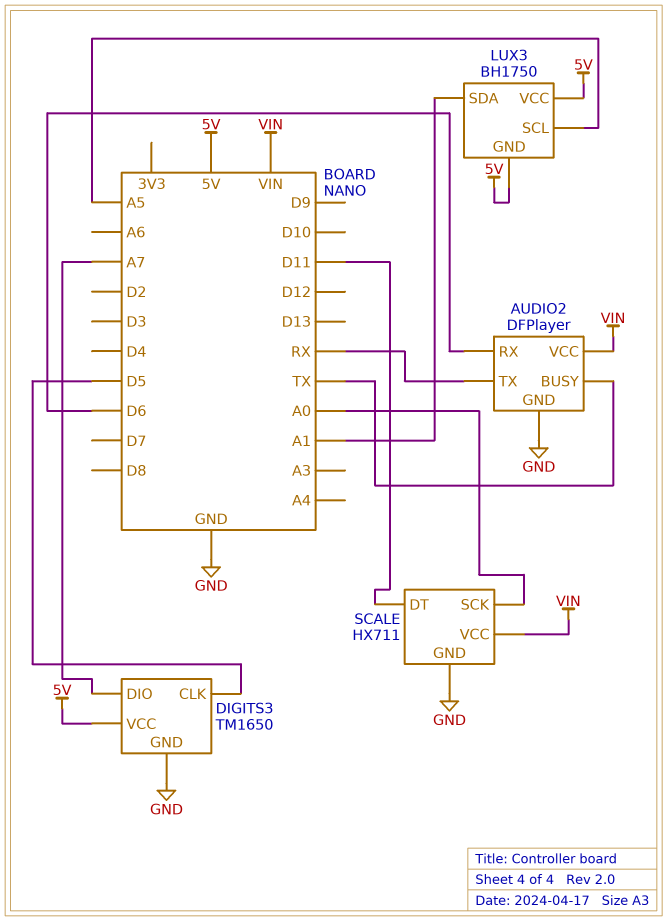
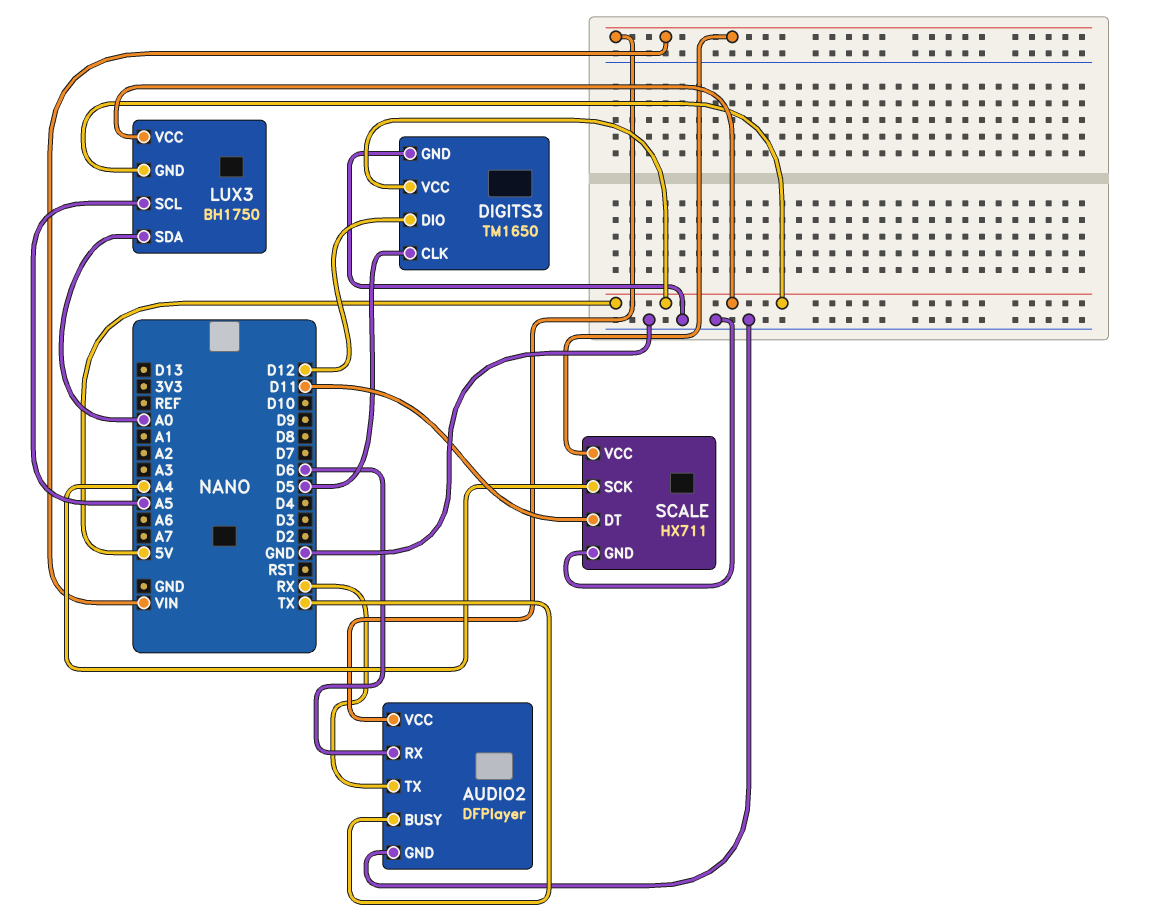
DIGITS3 pin DIO: A7 -> D12
LUX3 pin SDA: A1 -> A0
SCALE pin SCK: A0 -> A4

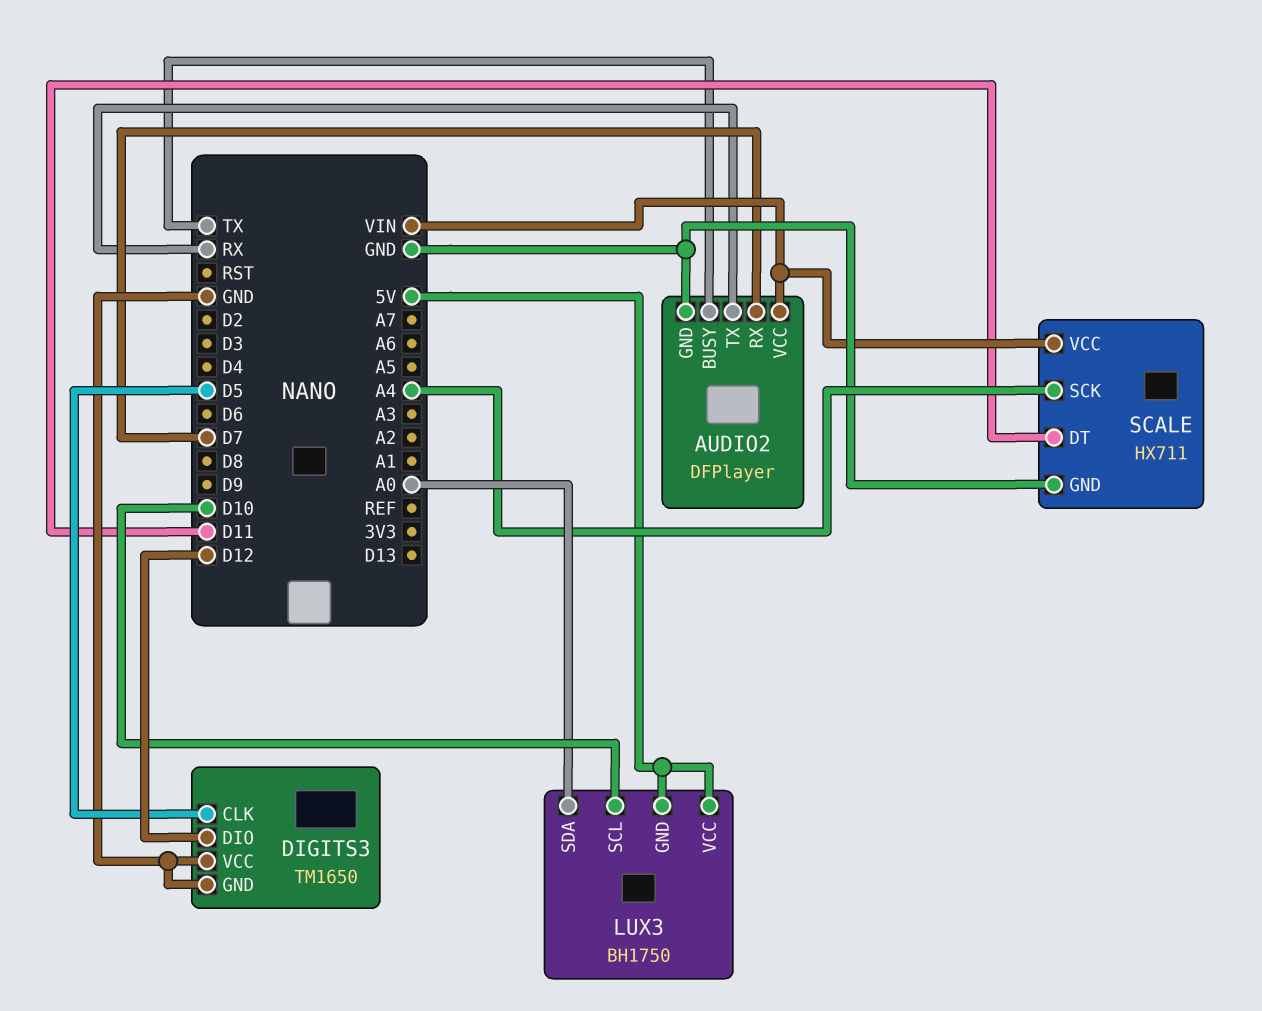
AUDIO2 pin RX: D6 -> D7
DIGITS3 pin VCC: 5V -> GND
LUX3 pin SCL: A5 -> D10

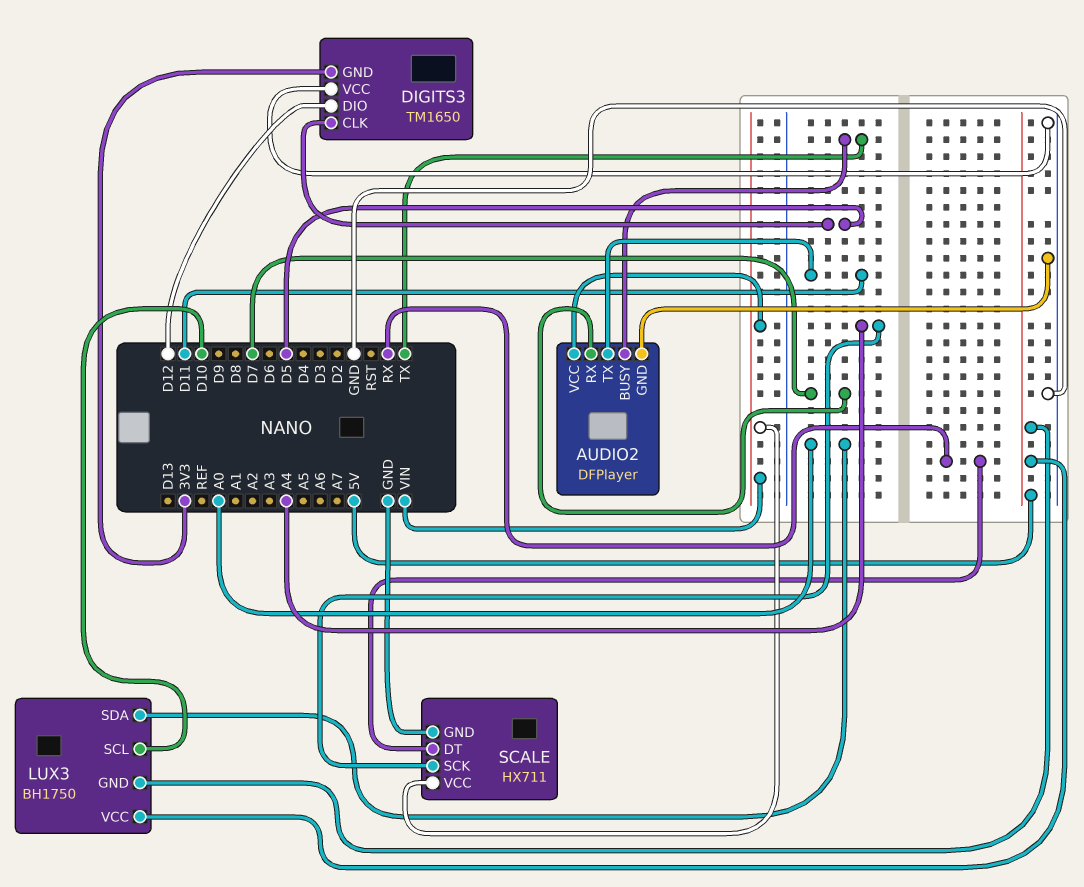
AUDIO2 pin TX: RX -> D11
DIGITS3 pin GND: GND -> 3V3
SCALE pin DT: D11 -> RX

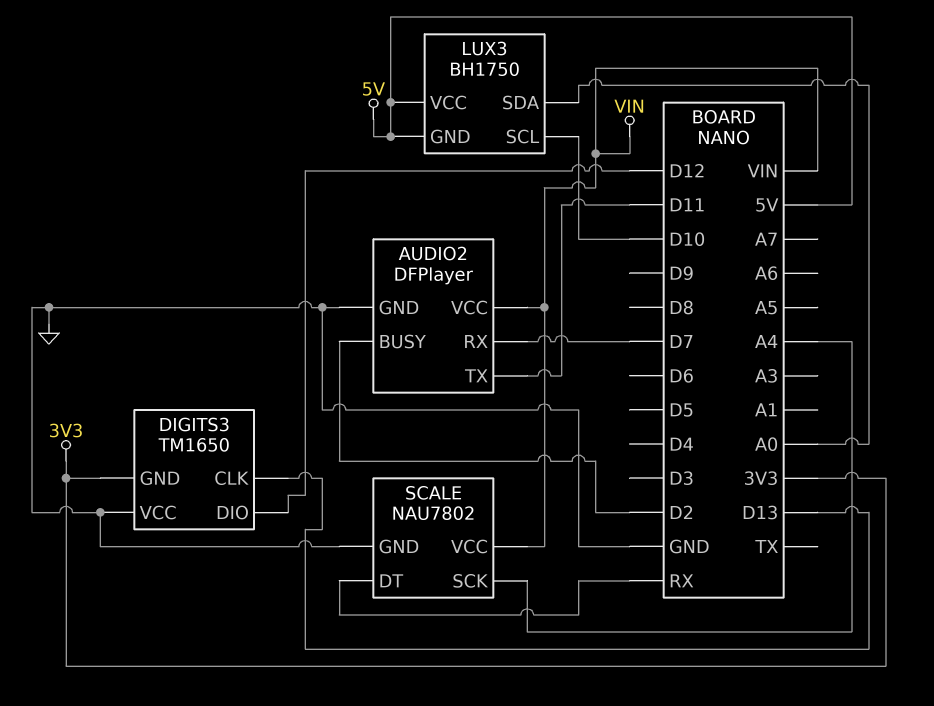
AUDIO2 pin BUSY: TX -> D2
DIGITS3 pin CLK: D5 -> D13
SCALE: HX711 -> NAU7802

